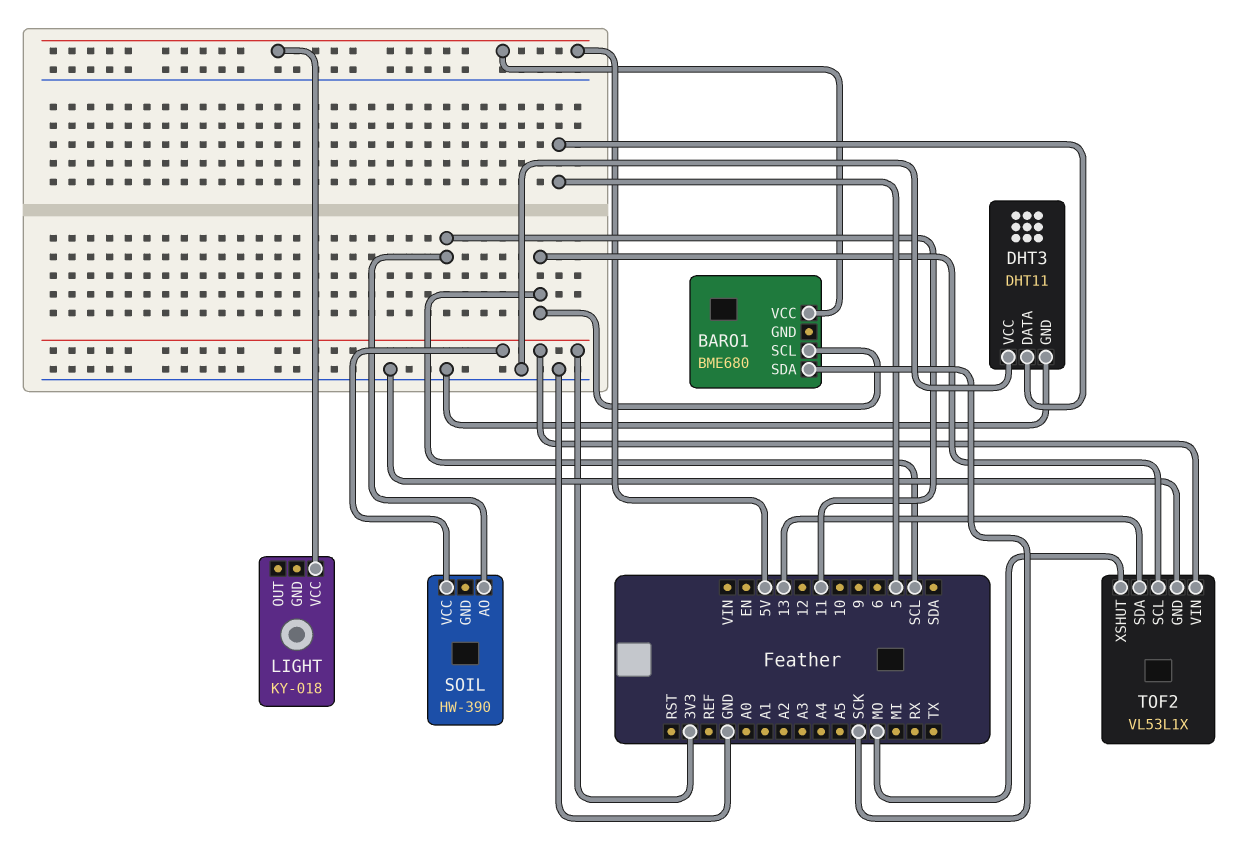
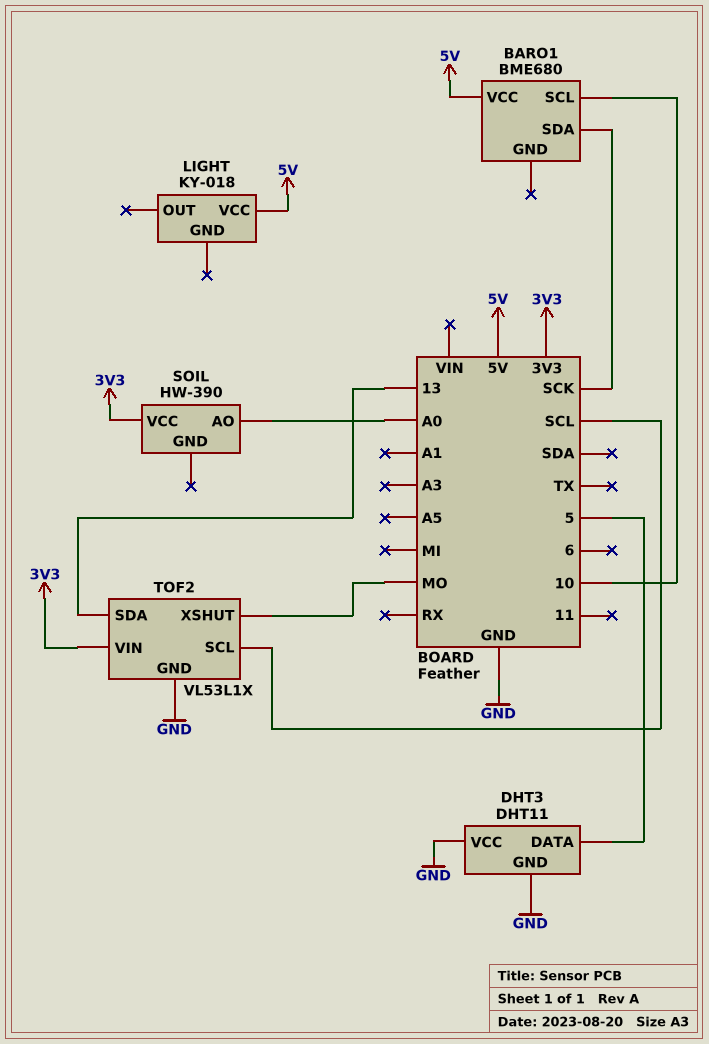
BARO1 pin SCL: SCL -> 10
SOIL pin AO: 11 -> A0

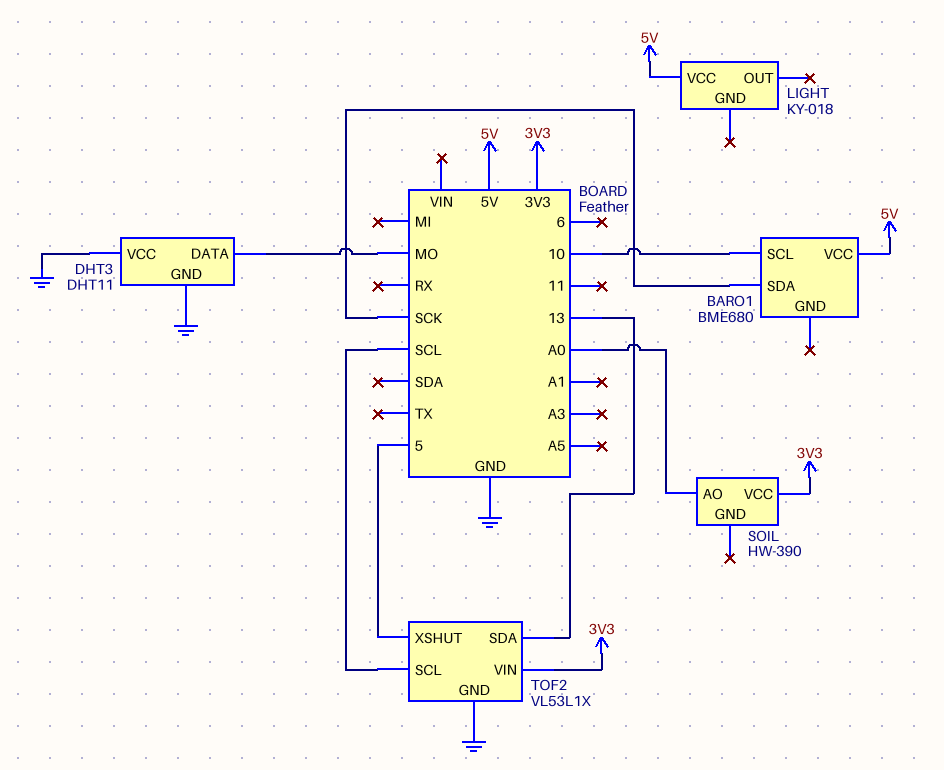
DHT3 pin DATA: 5 -> MO
TOF2 pin XSHUT: MO -> 5

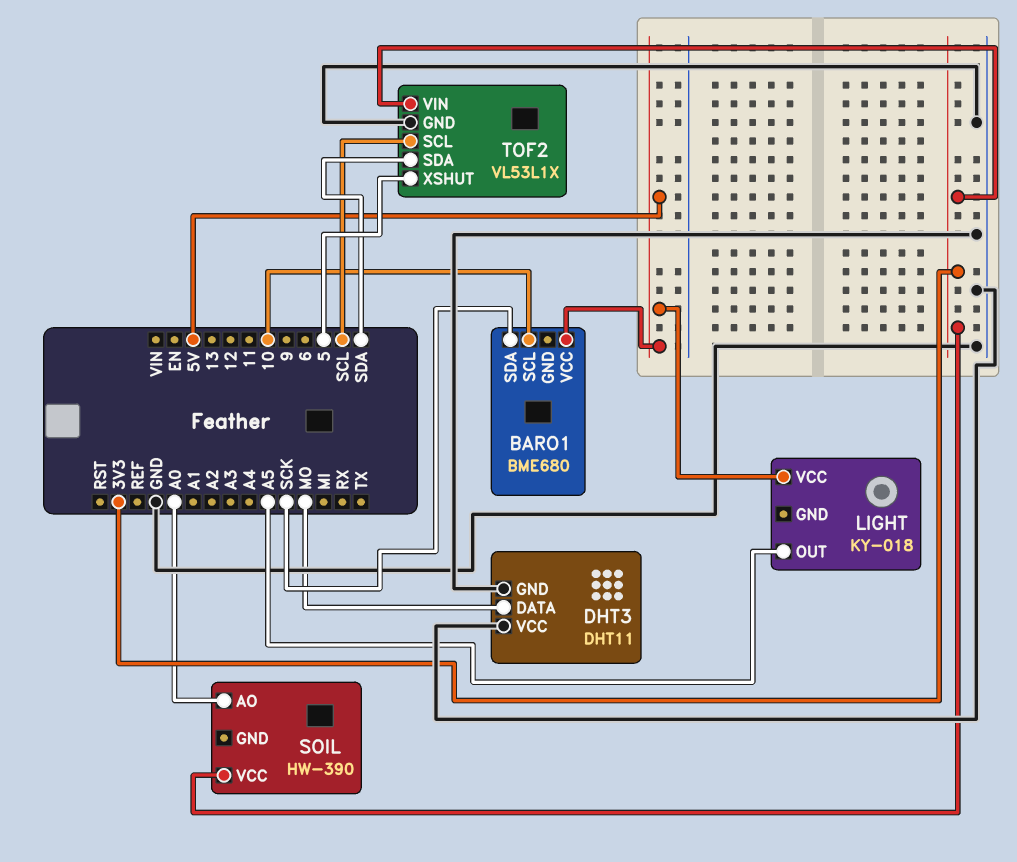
LIGHT pin OUT: none -> A5
TOF2 pin SDA: 13 -> SDA

